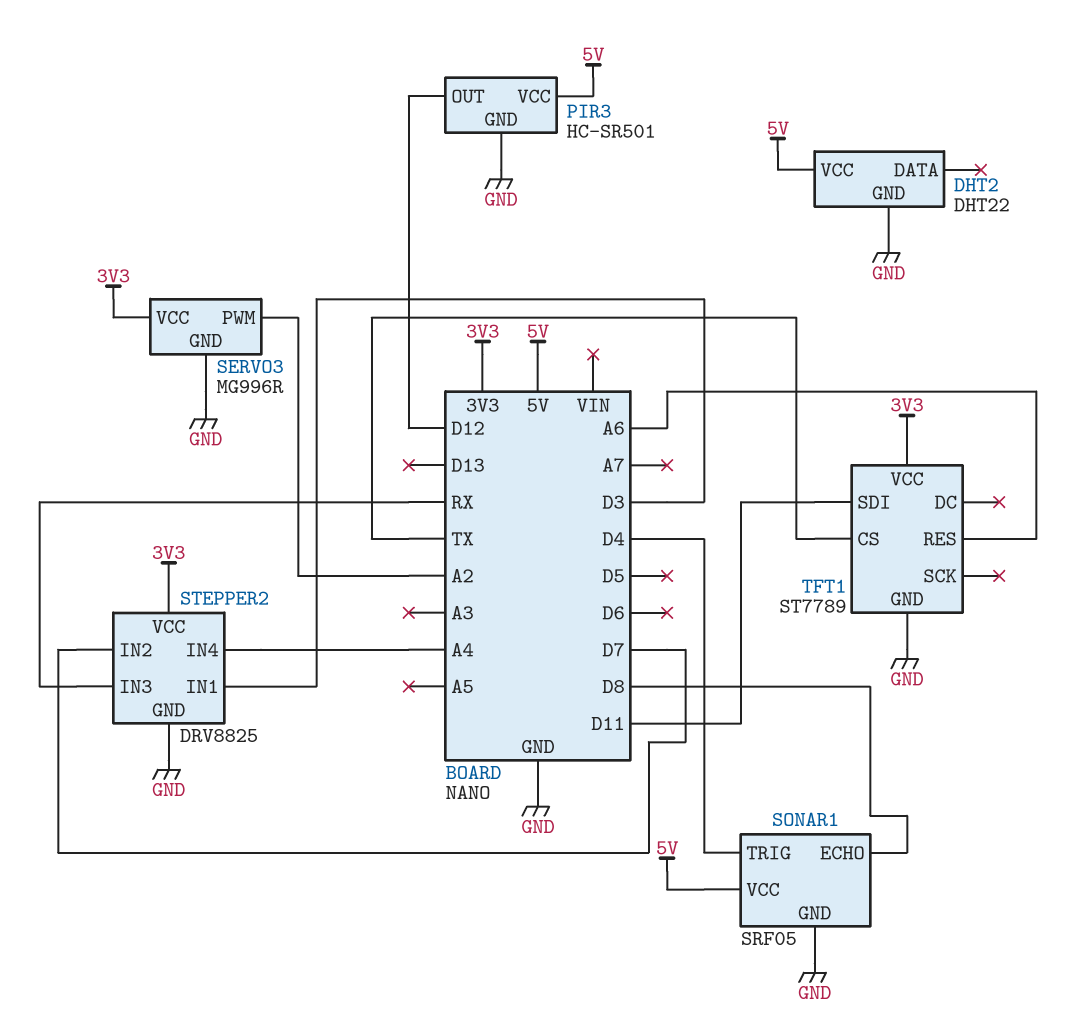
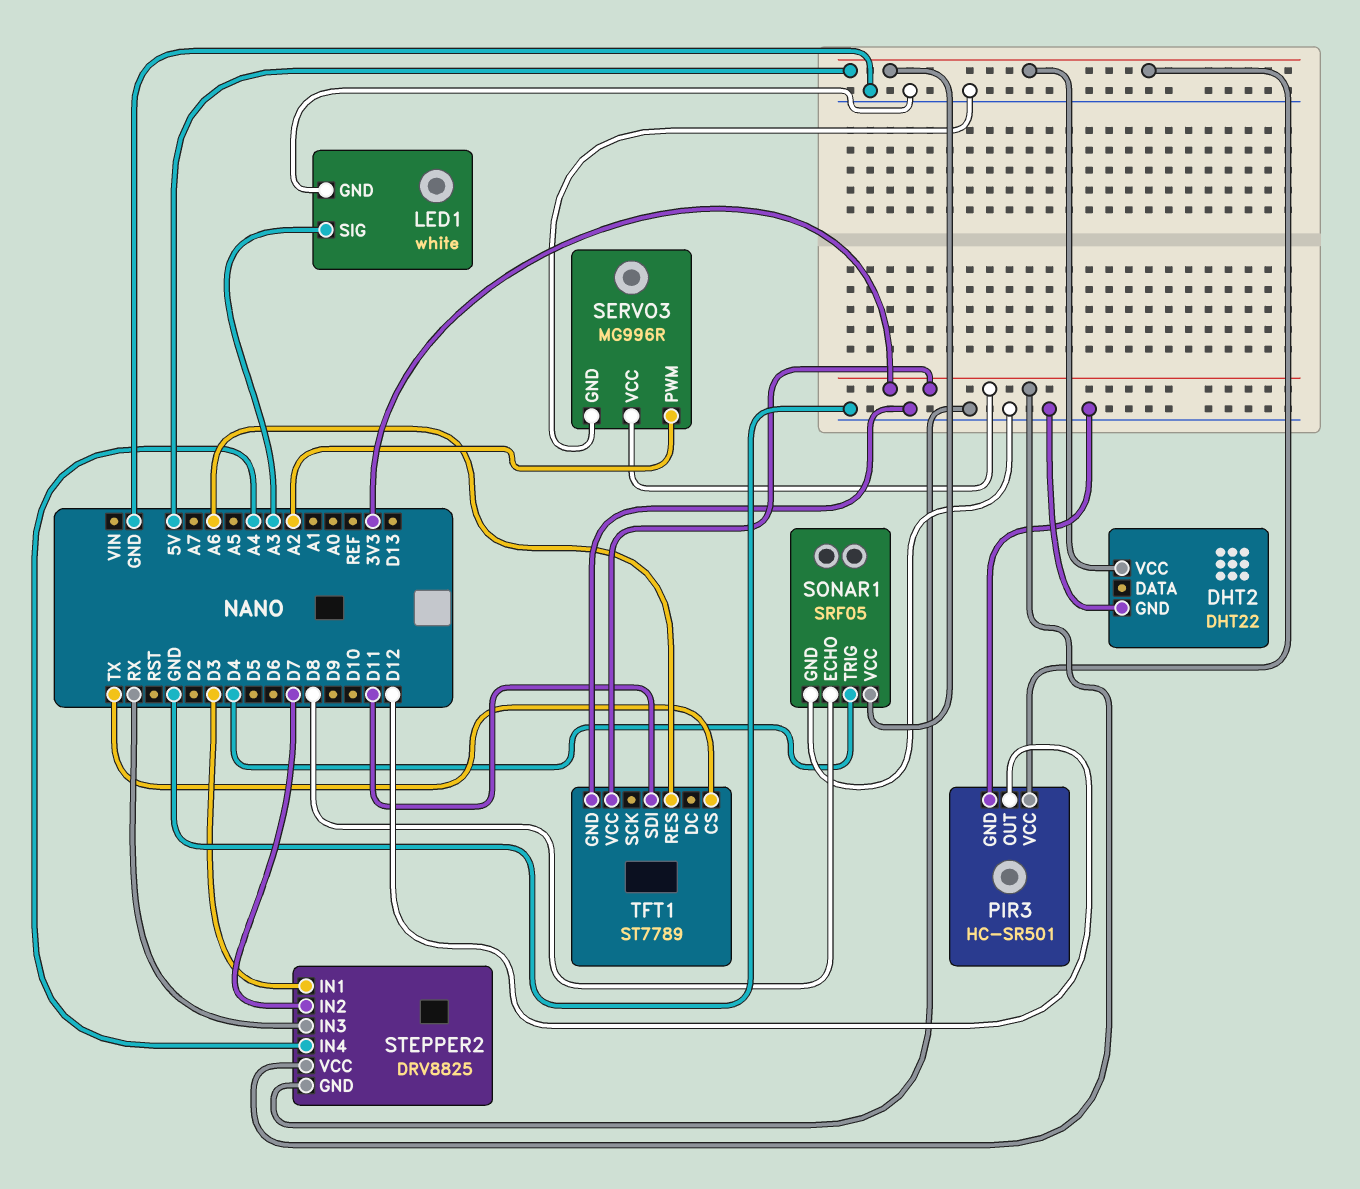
LED1: none -> white
LED1 pin GND: none -> GND
LED1 pin SIG: none -> A3

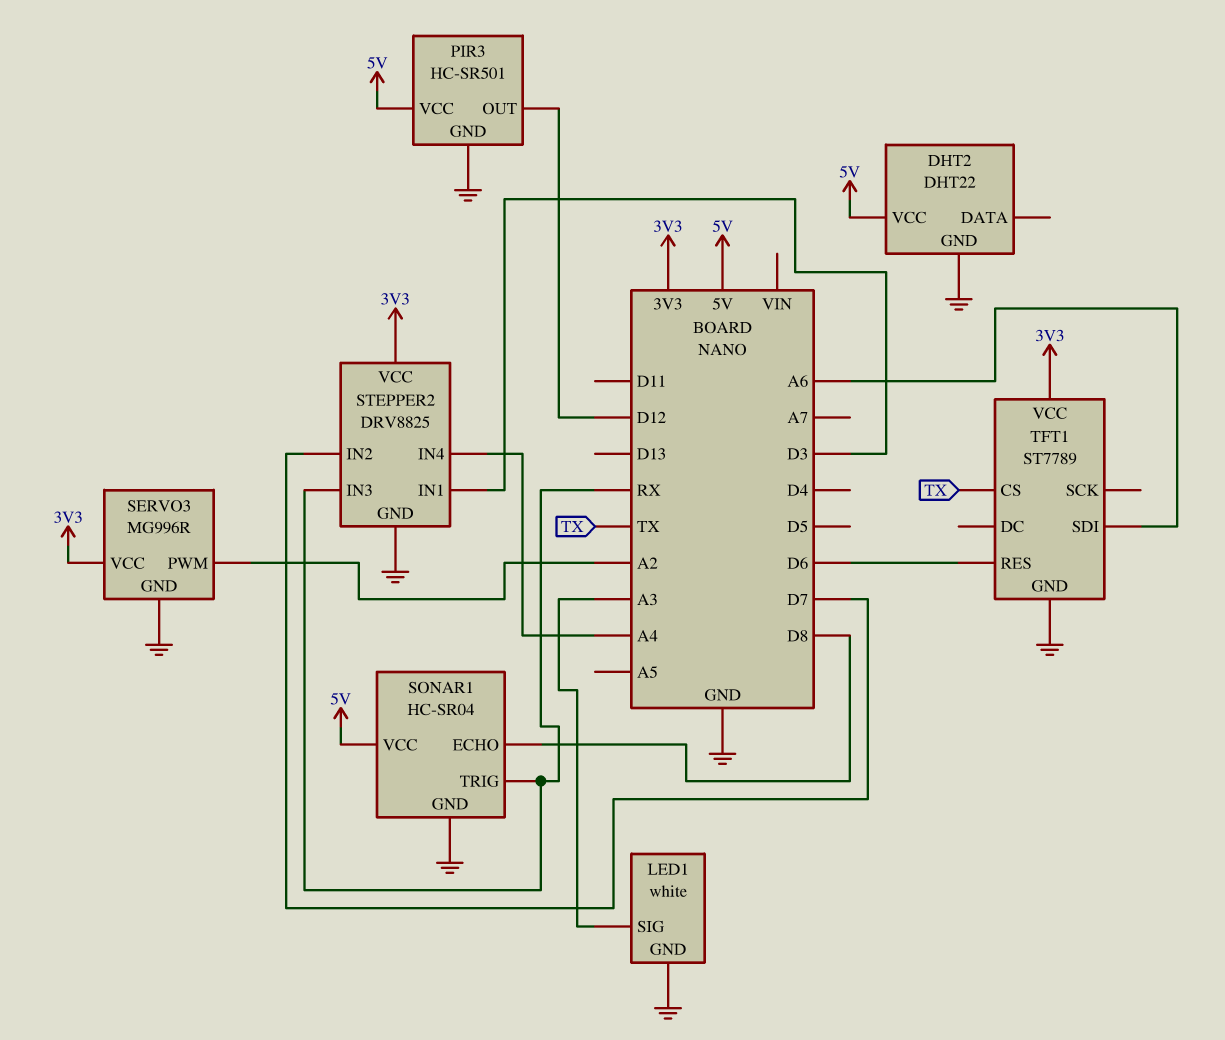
SONAR1: SRF05 -> HC-SR04
SONAR1 pin TRIG: D4 -> RX
TFT1 pin RES: A6 -> D6
TFT1 pin SDI: D11 -> A6

